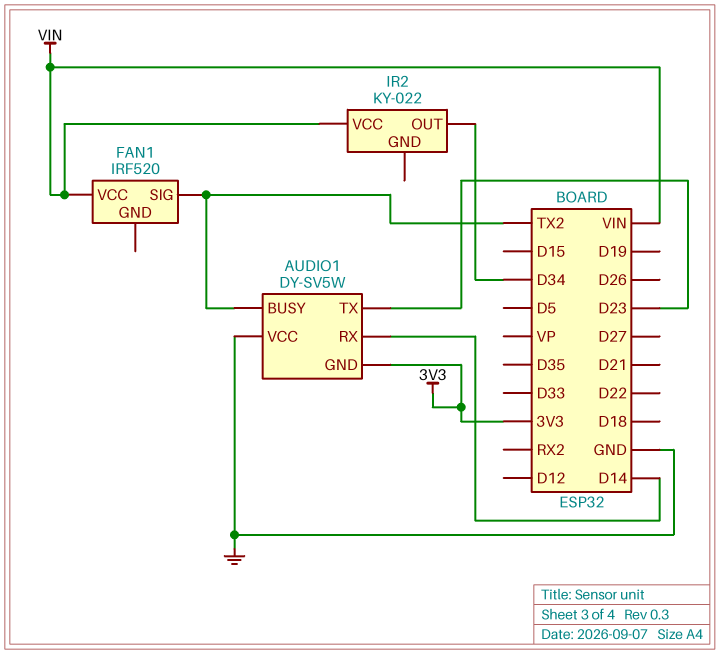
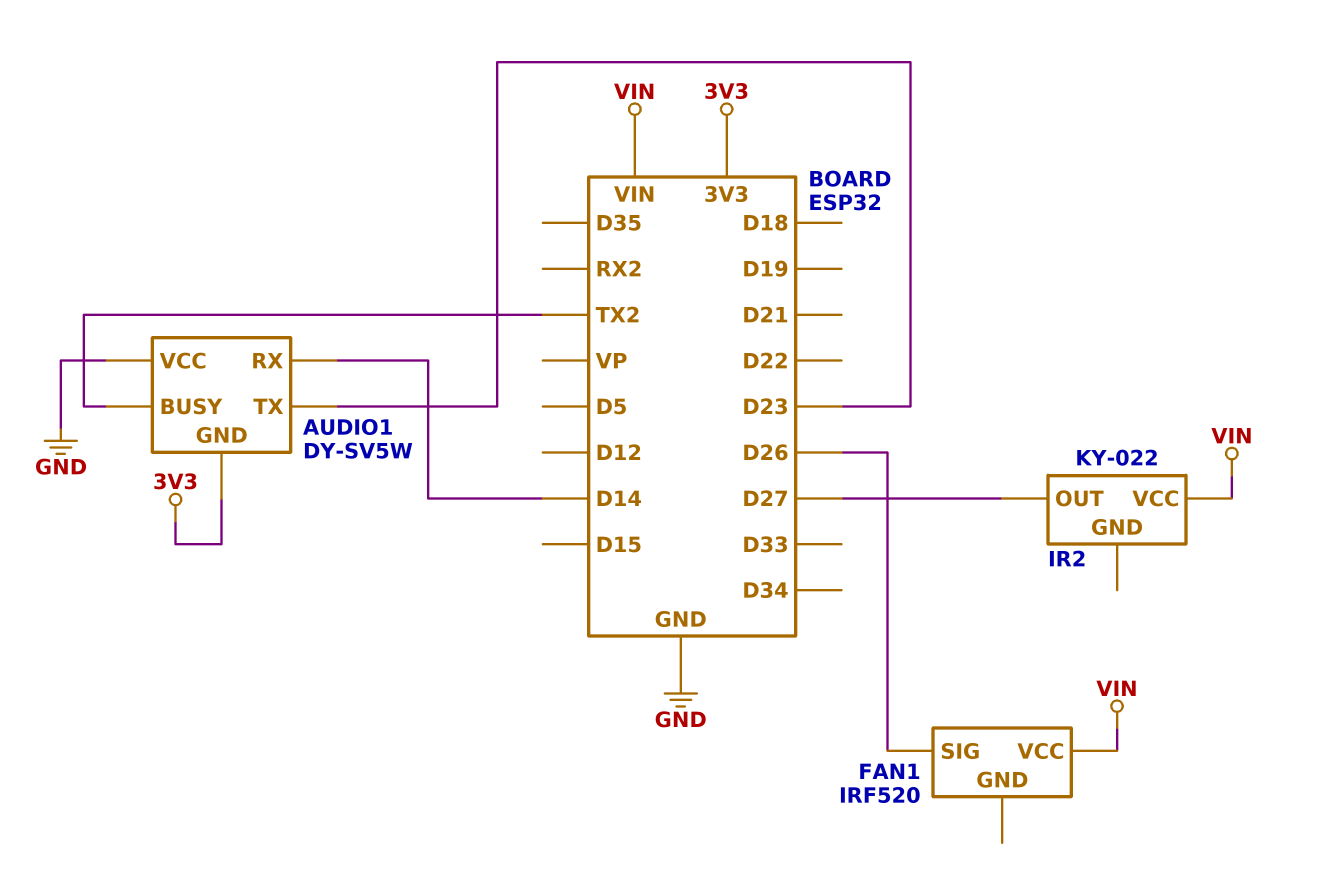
FAN1 pin SIG: TX2 -> D26
IR2 pin OUT: D34 -> D27

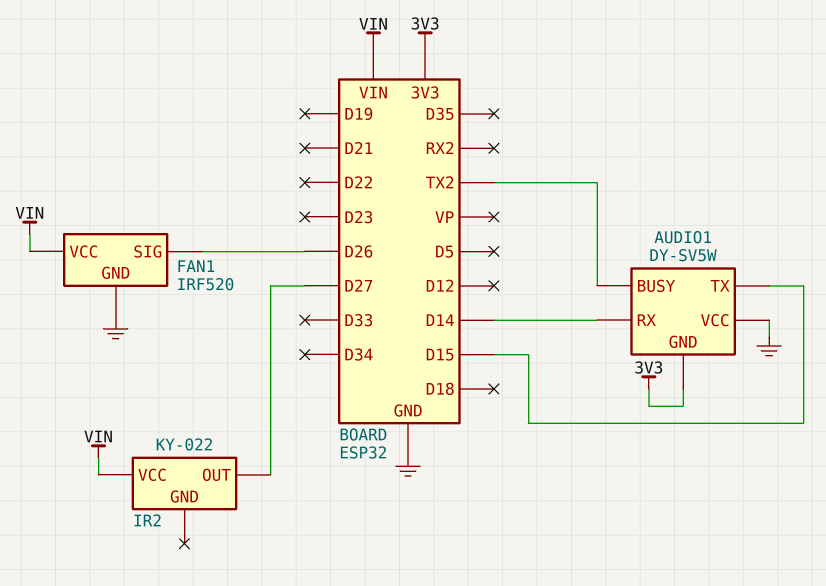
AUDIO1 pin TX: D23 -> D15
FAN1 pin GND: none -> GND

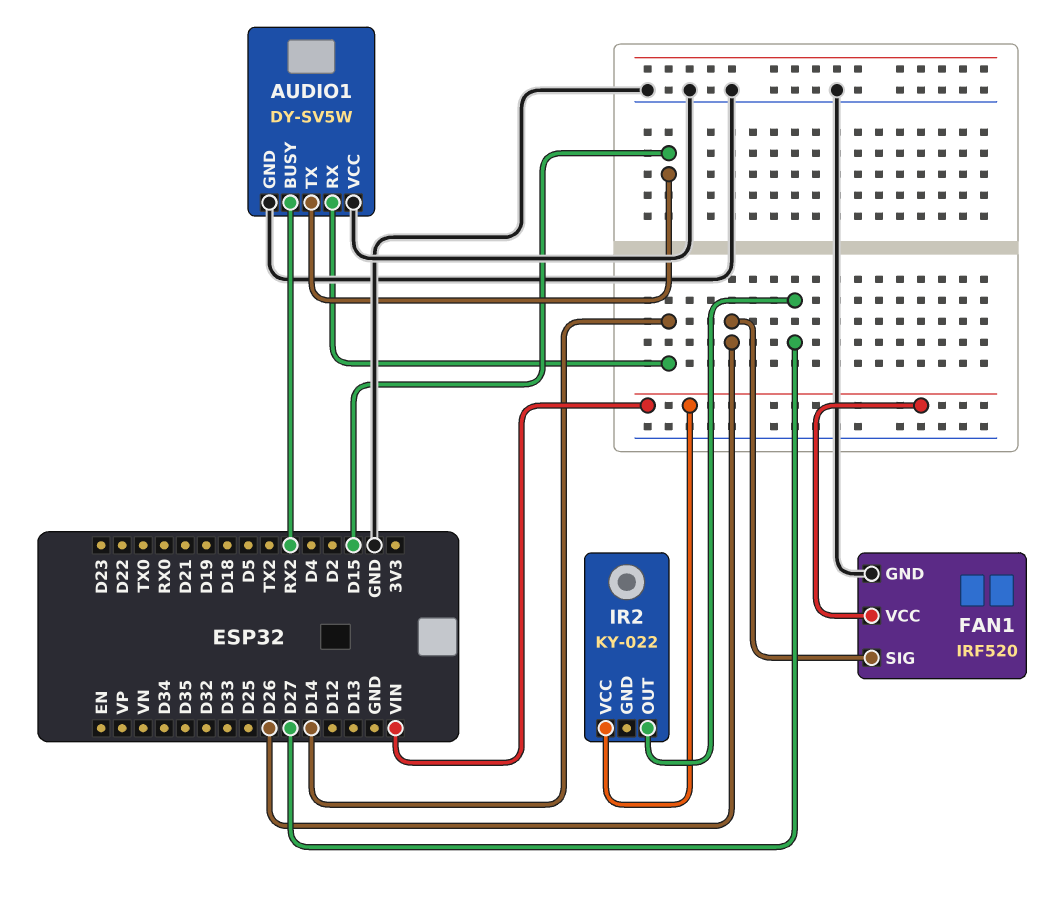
AUDIO1 pin BUSY: TX2 -> RX2
AUDIO1 pin GND: 3V3 -> GND

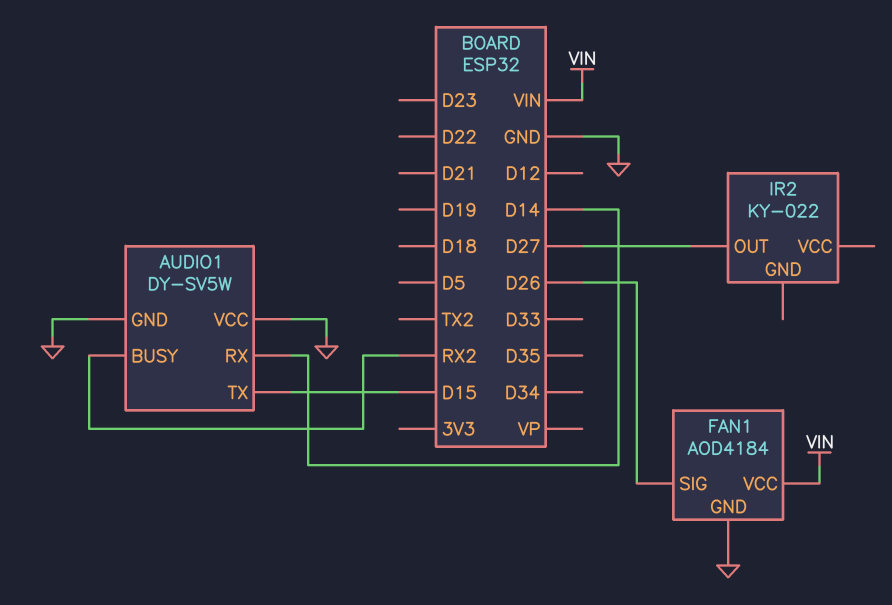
FAN1: IRF520 -> AOD4184
IR2 pin VCC: VIN -> none

